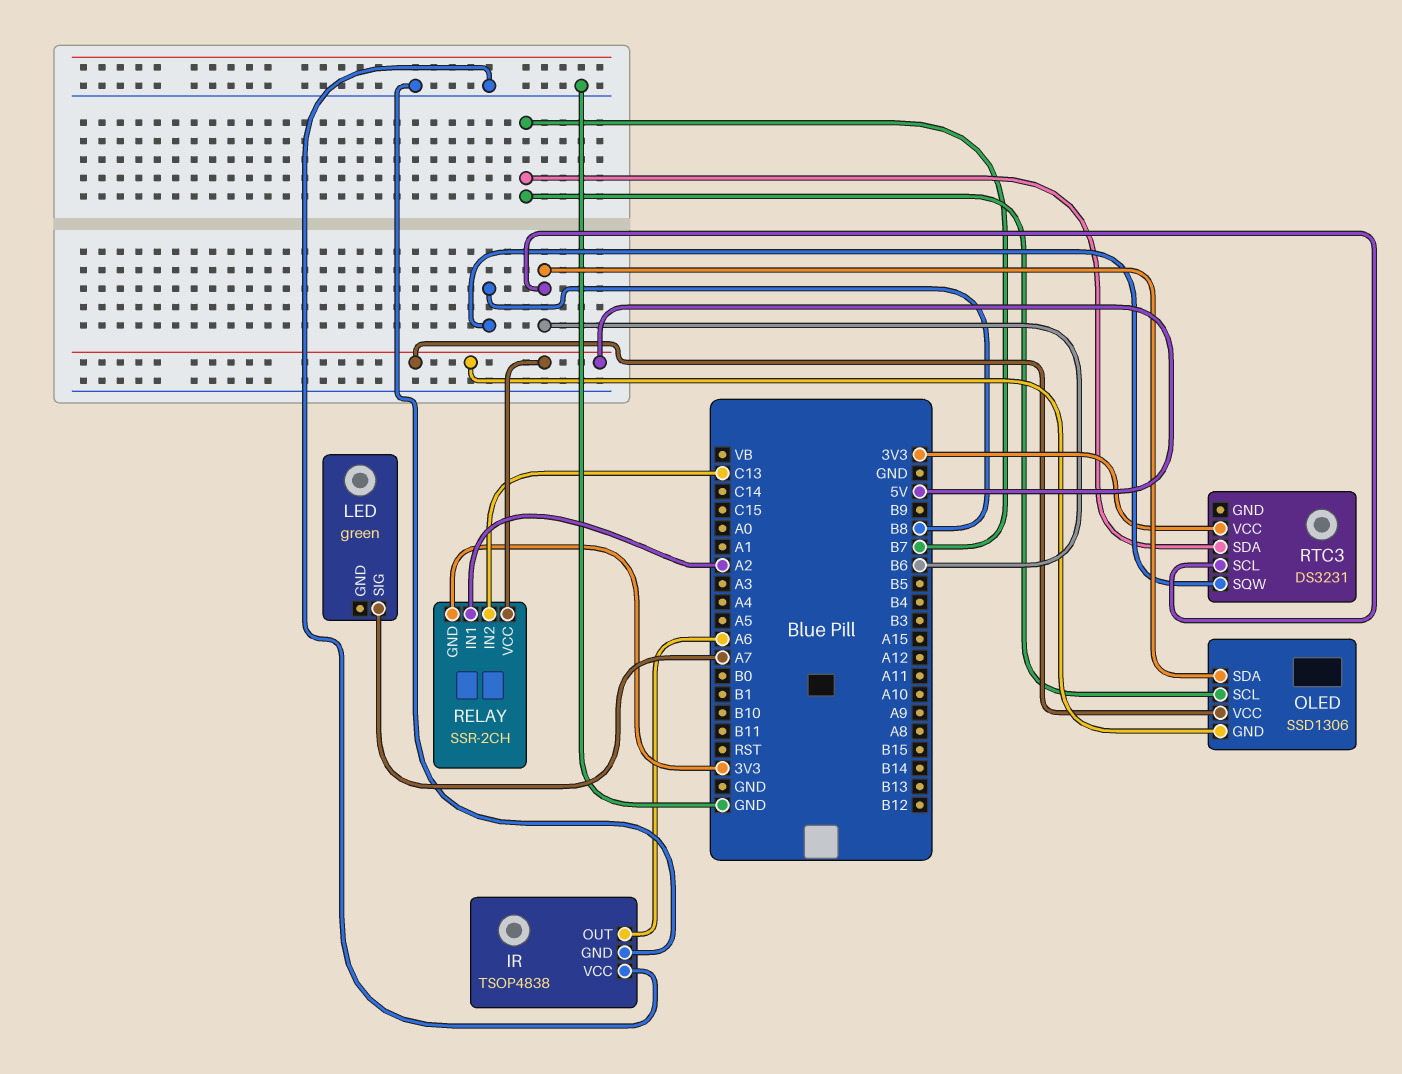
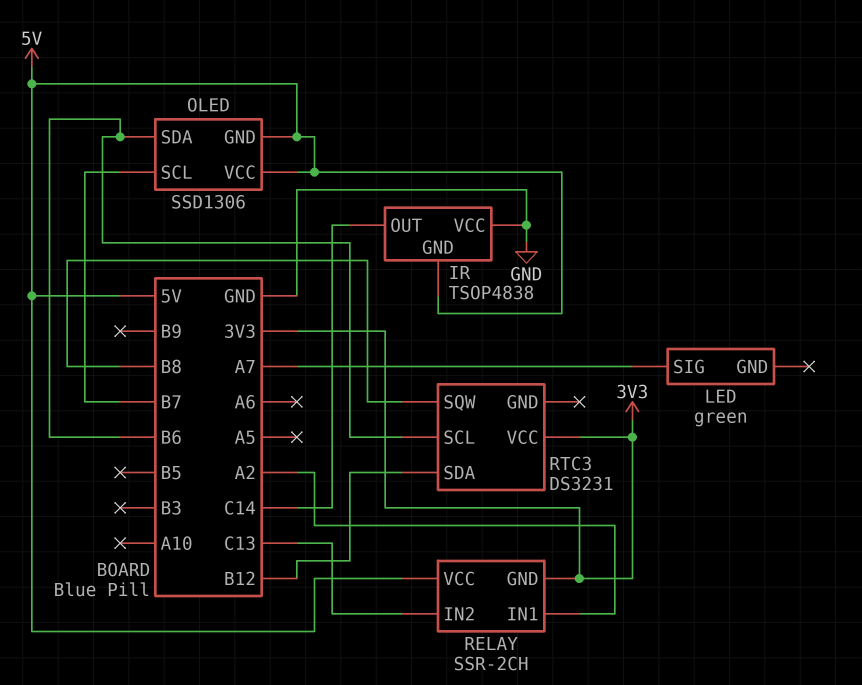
IR pin GND: GND -> 5V
IR pin OUT: A6 -> C14
RTC3 pin SDA: B7 -> B12

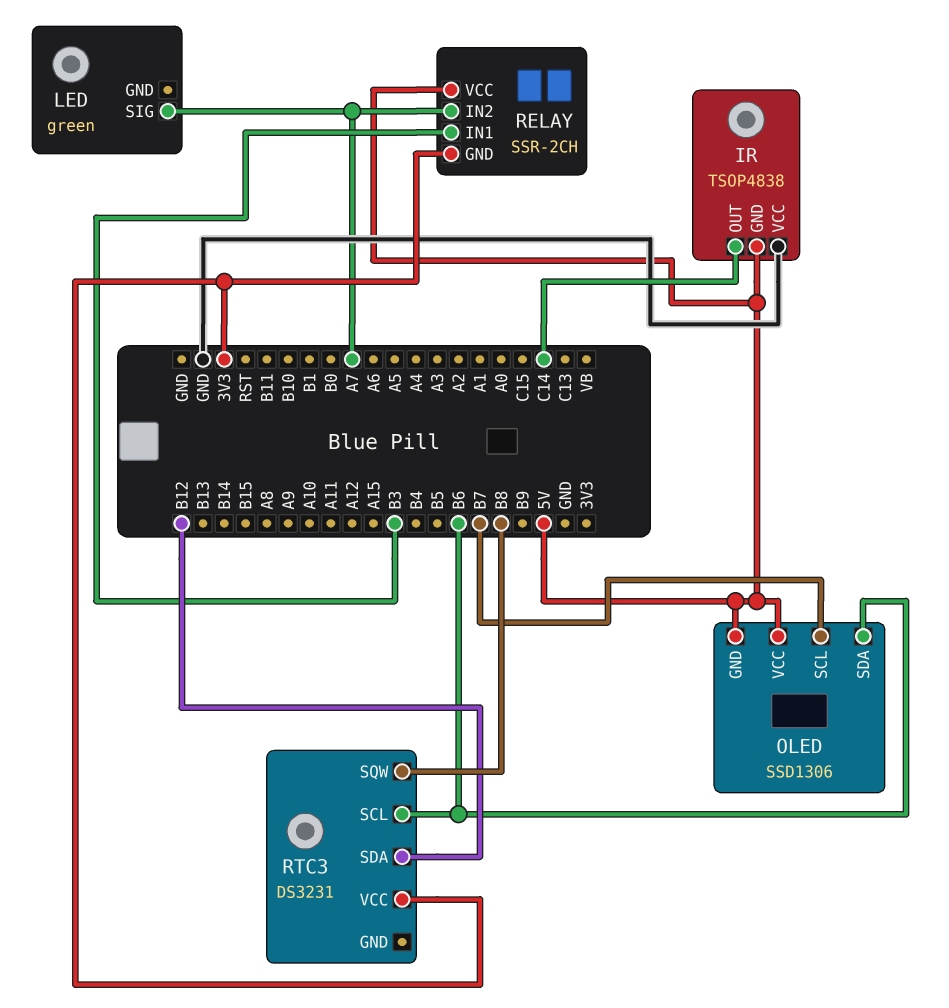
RELAY pin IN1: A2 -> B3
RELAY pin IN2: C13 -> A7

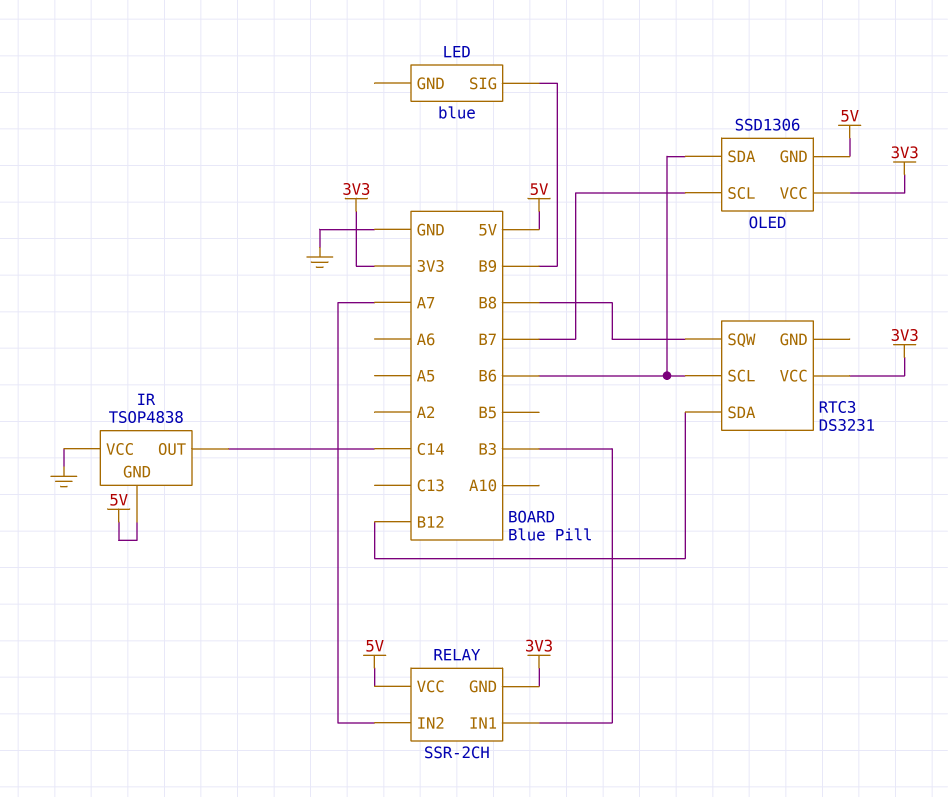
LED: green -> blue
LED pin SIG: A7 -> B9
OLED pin VCC: 5V -> 3V3

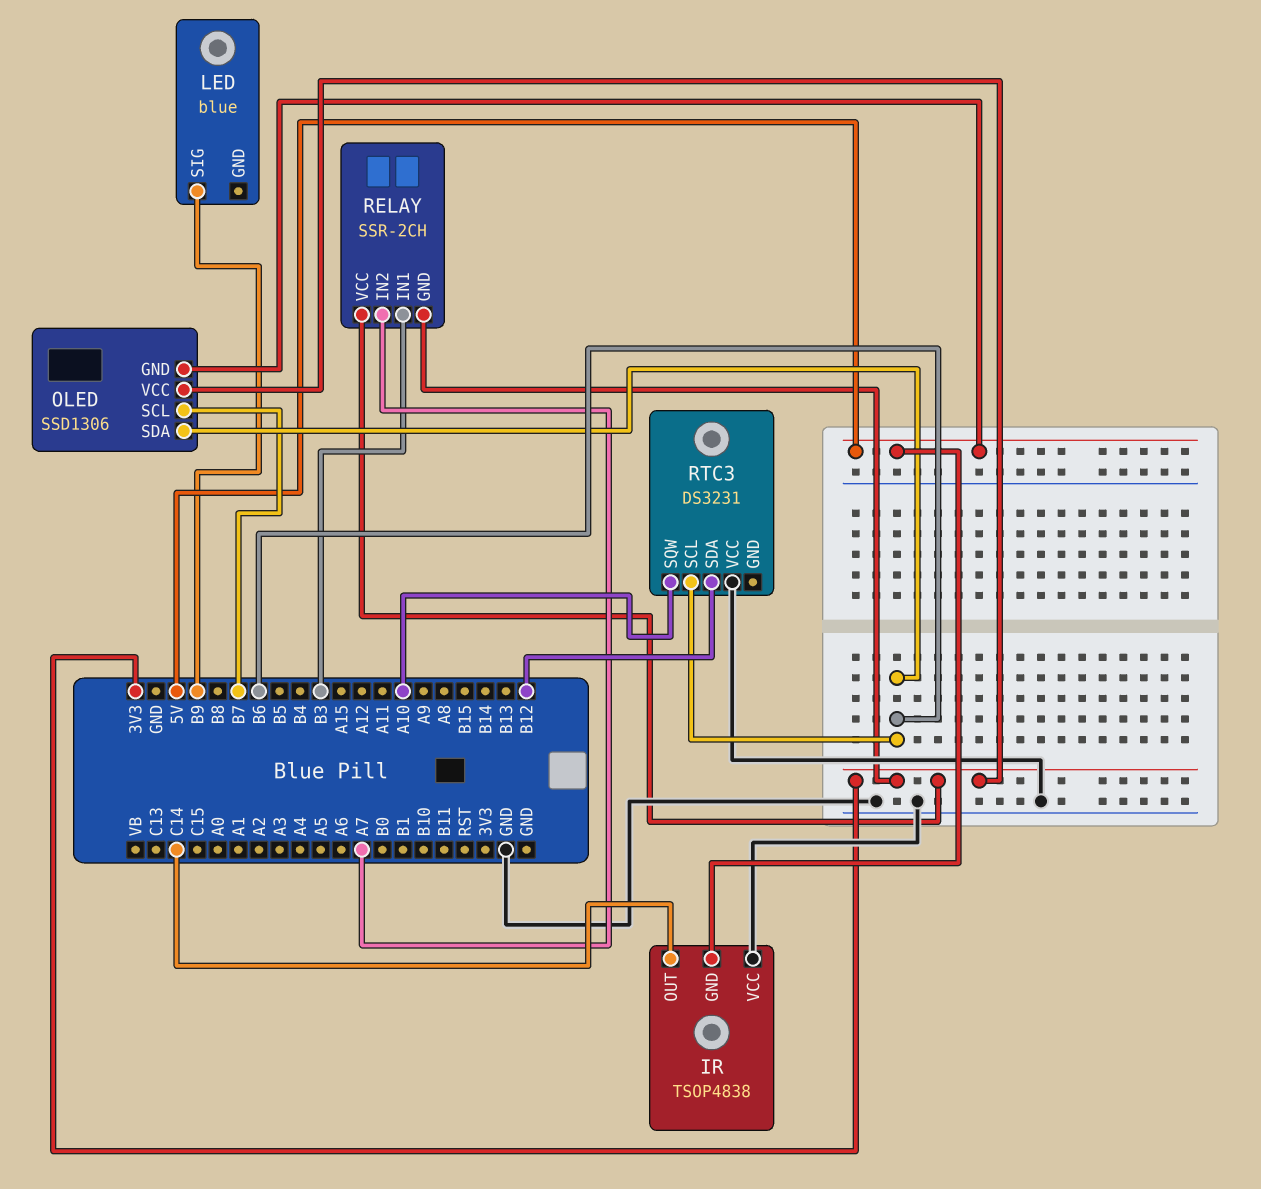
RELAY pin VCC: 5V -> 3V3
RTC3 pin SQW: B8 -> A10
RTC3 pin VCC: 3V3 -> GND

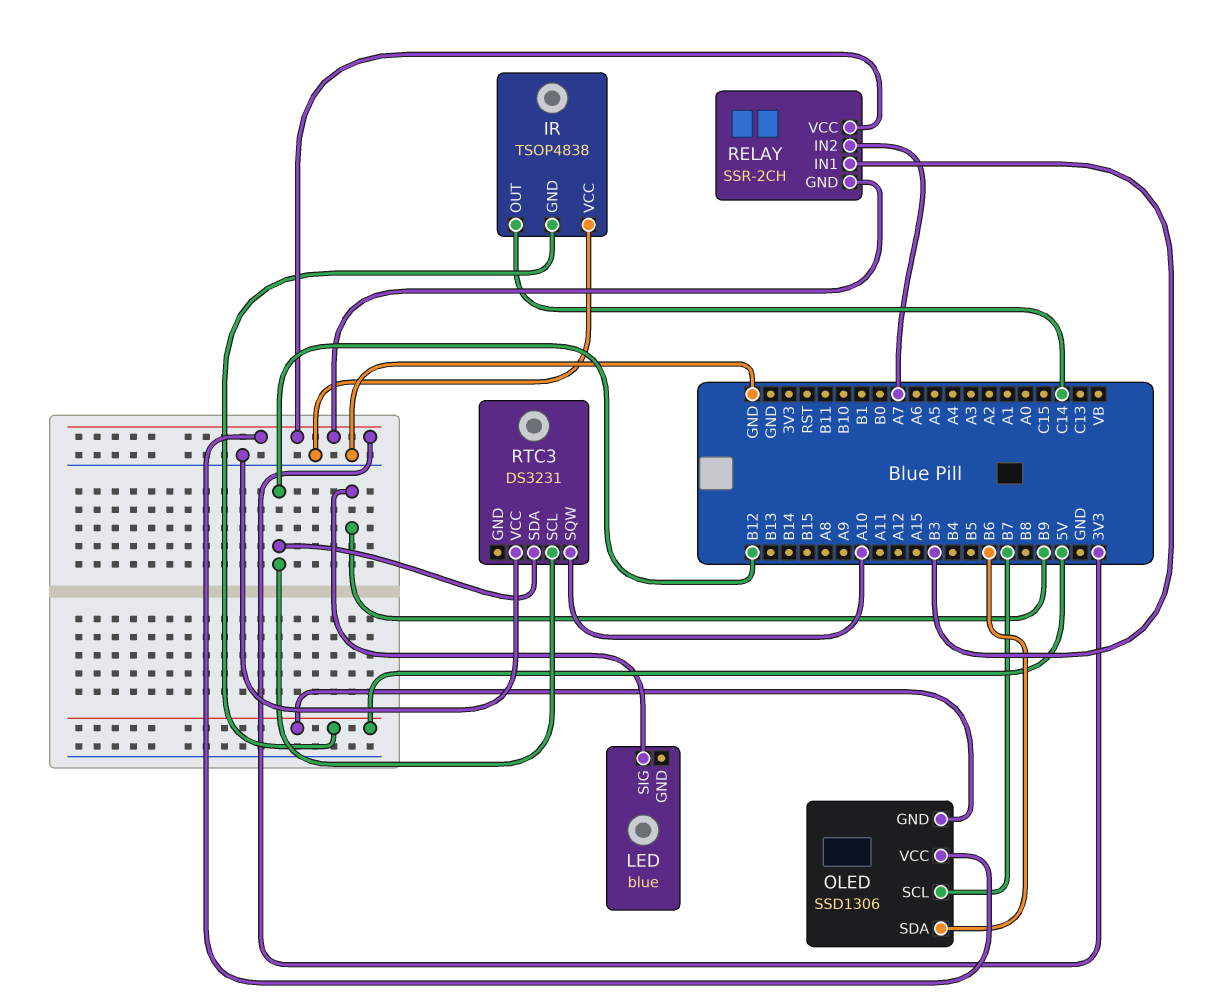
RTC3 pin SCL: B6 -> B12

